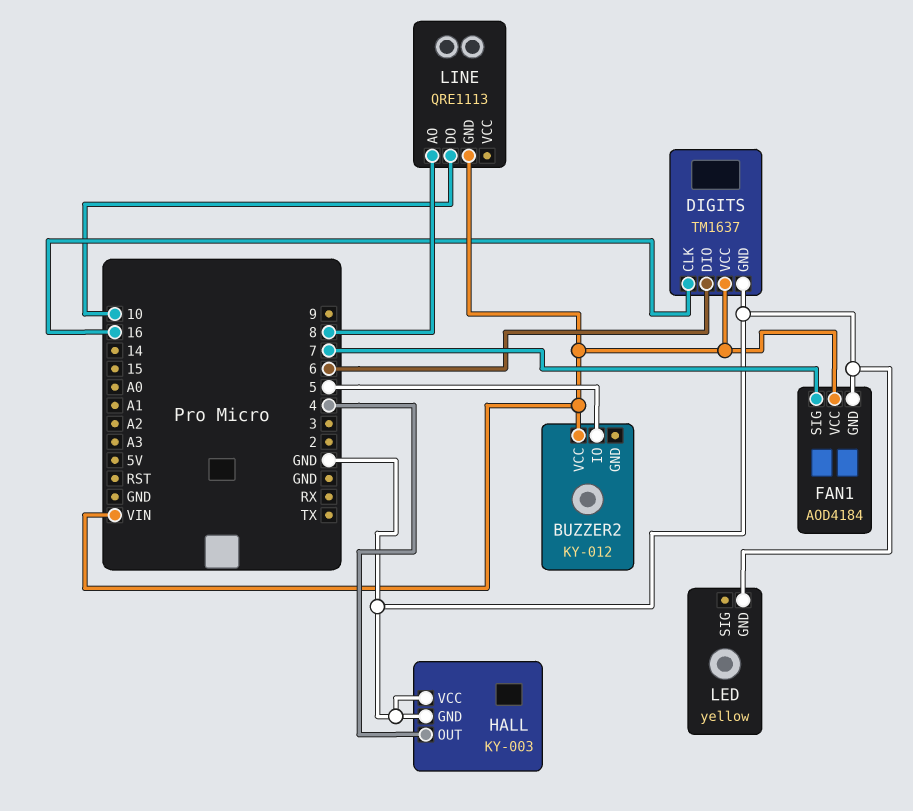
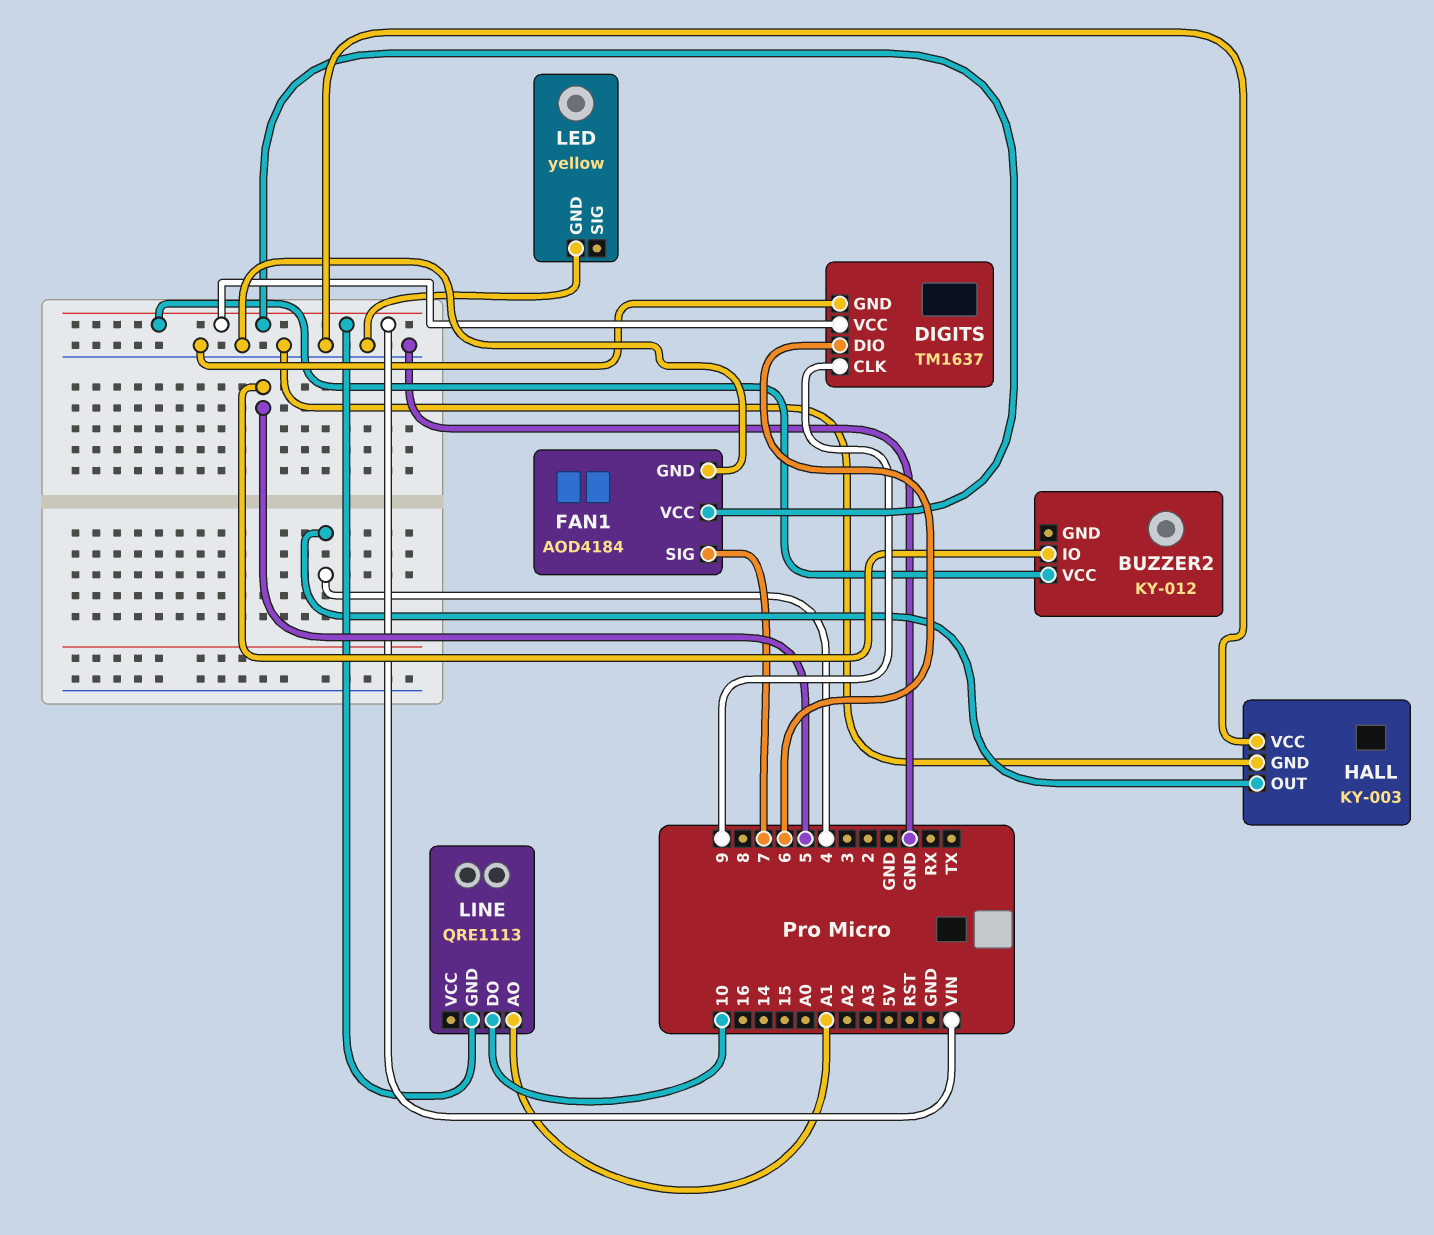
DIGITS pin CLK: 16 -> 9
LINE pin AO: 8 -> A1

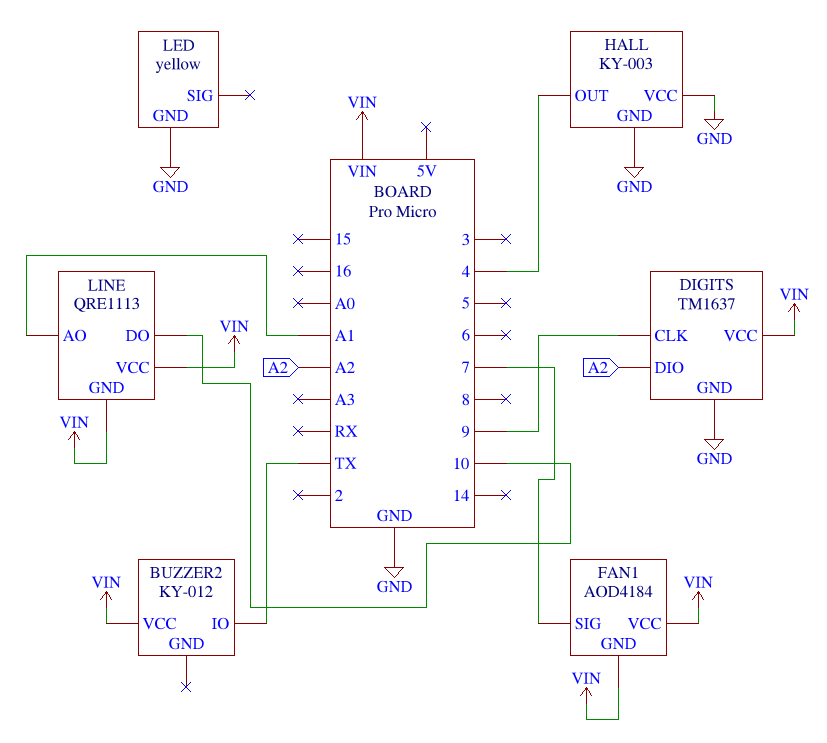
BUZZER2 pin IO: 5 -> TX
DIGITS pin DIO: 6 -> A2
FAN1 pin GND: GND -> VIN
LINE pin VCC: none -> VIN

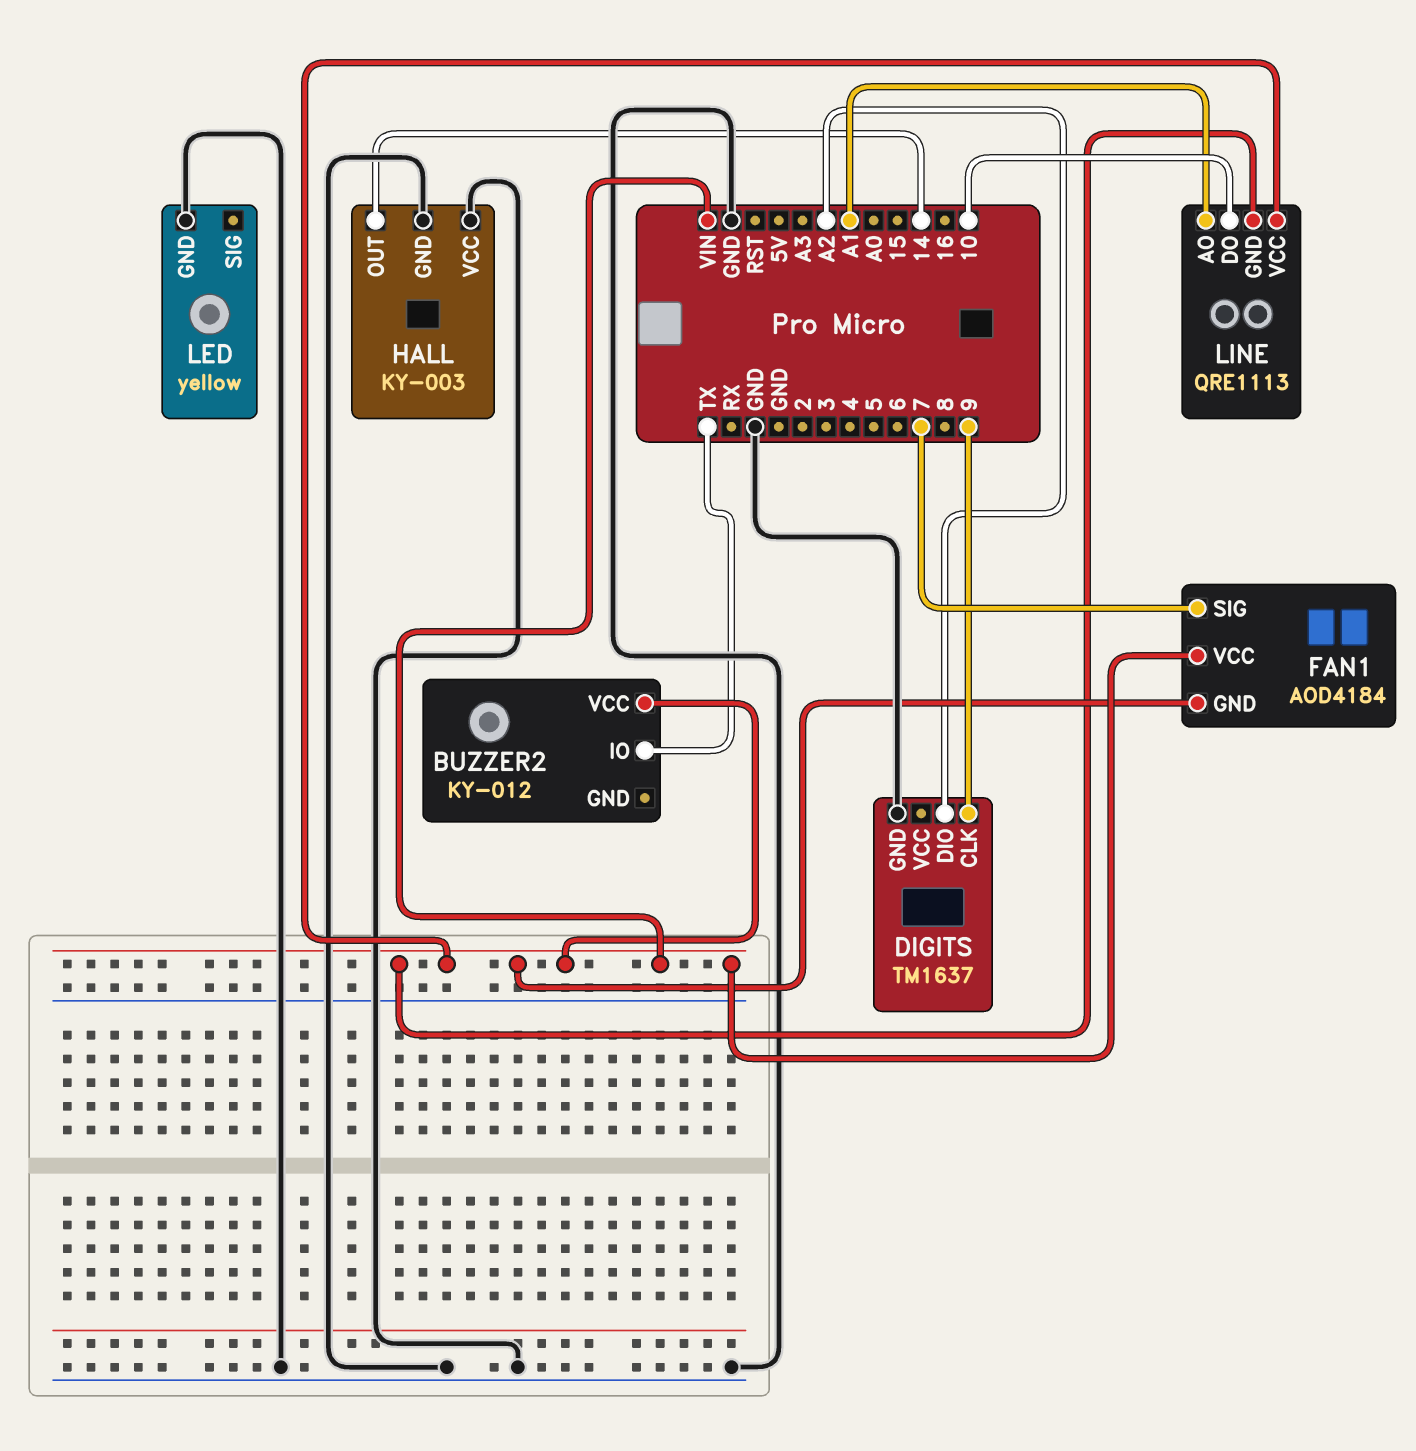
DIGITS pin VCC: VIN -> none
HALL pin OUT: 4 -> 14

